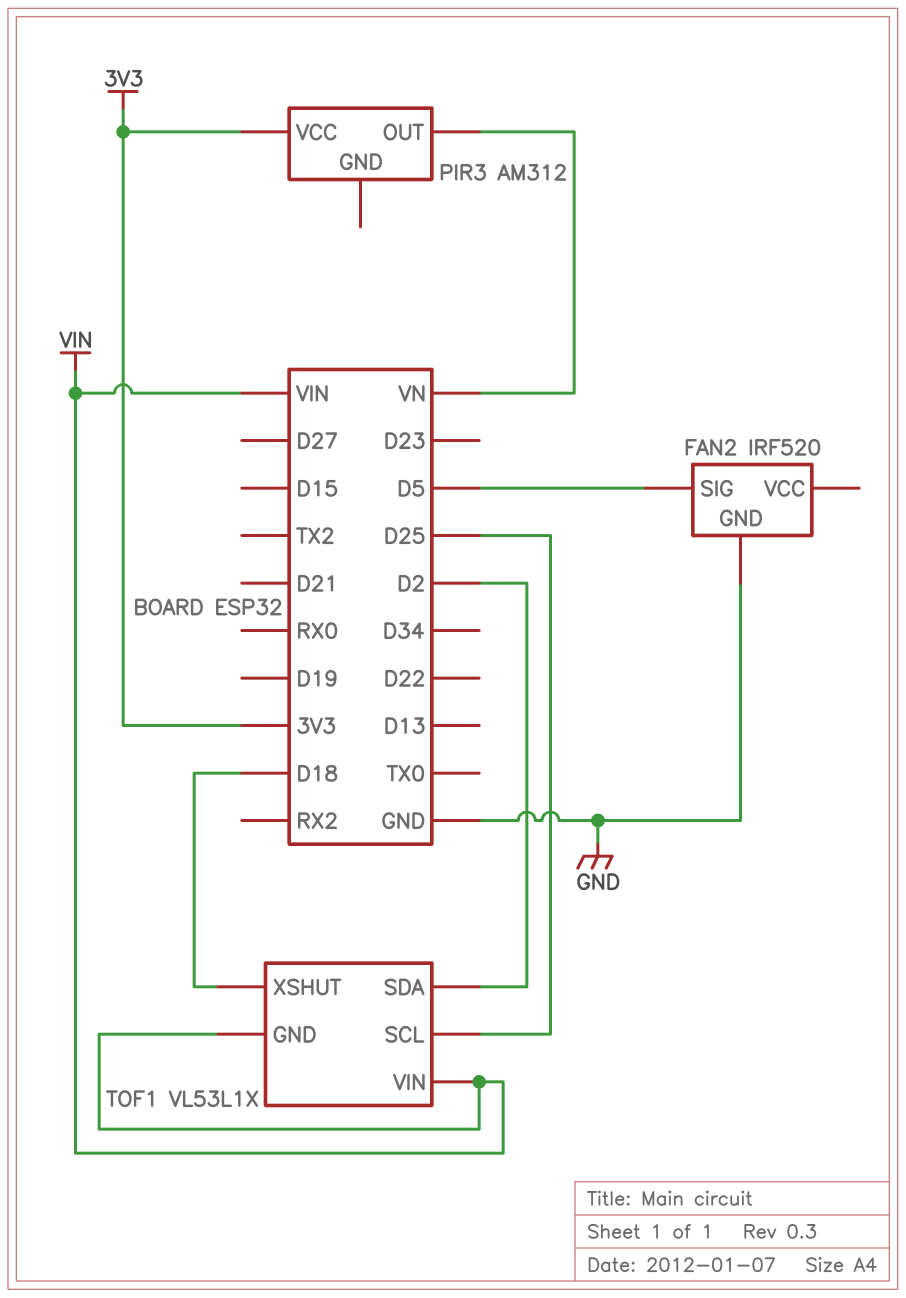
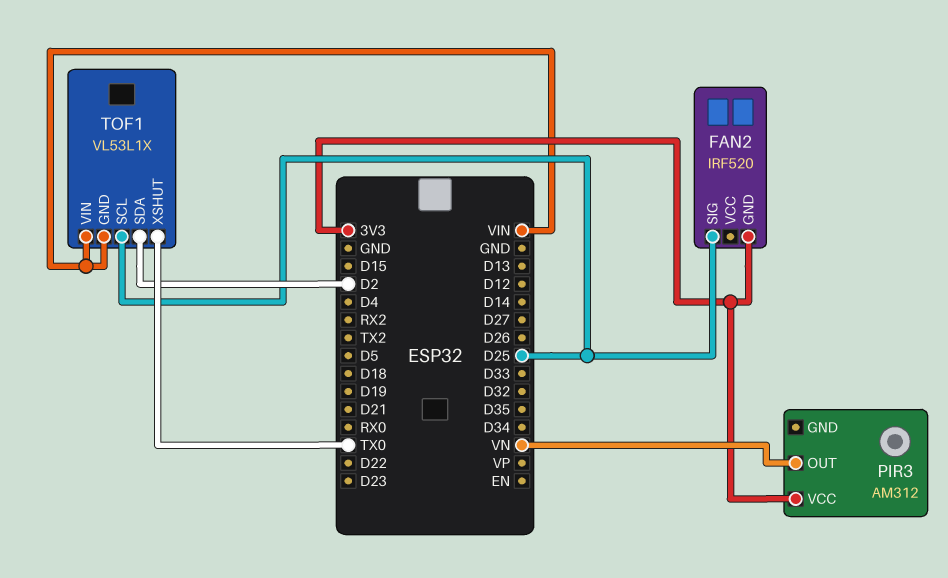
FAN2 pin GND: GND -> 3V3
FAN2 pin SIG: D5 -> D25
TOF1 pin XSHUT: D18 -> TX0

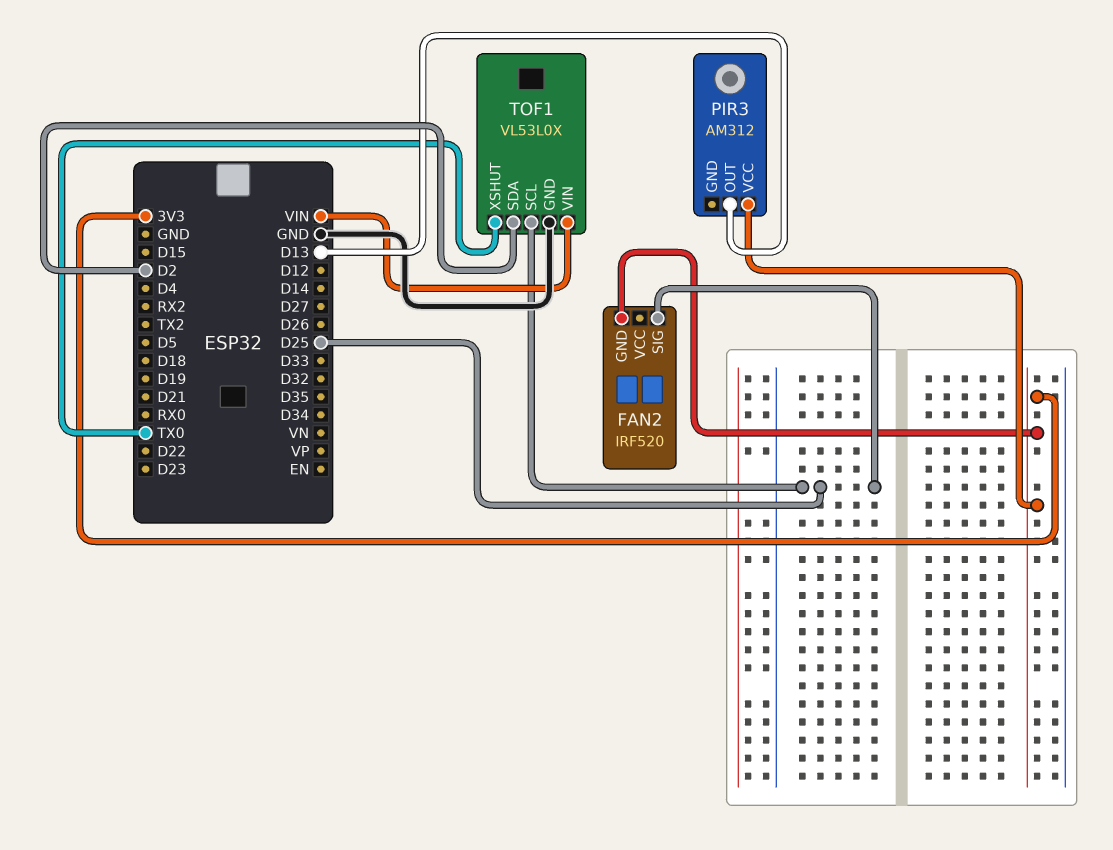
PIR3 pin OUT: VN -> D13
TOF1: VL53L1X -> VL53L0X
TOF1 pin GND: VIN -> GND

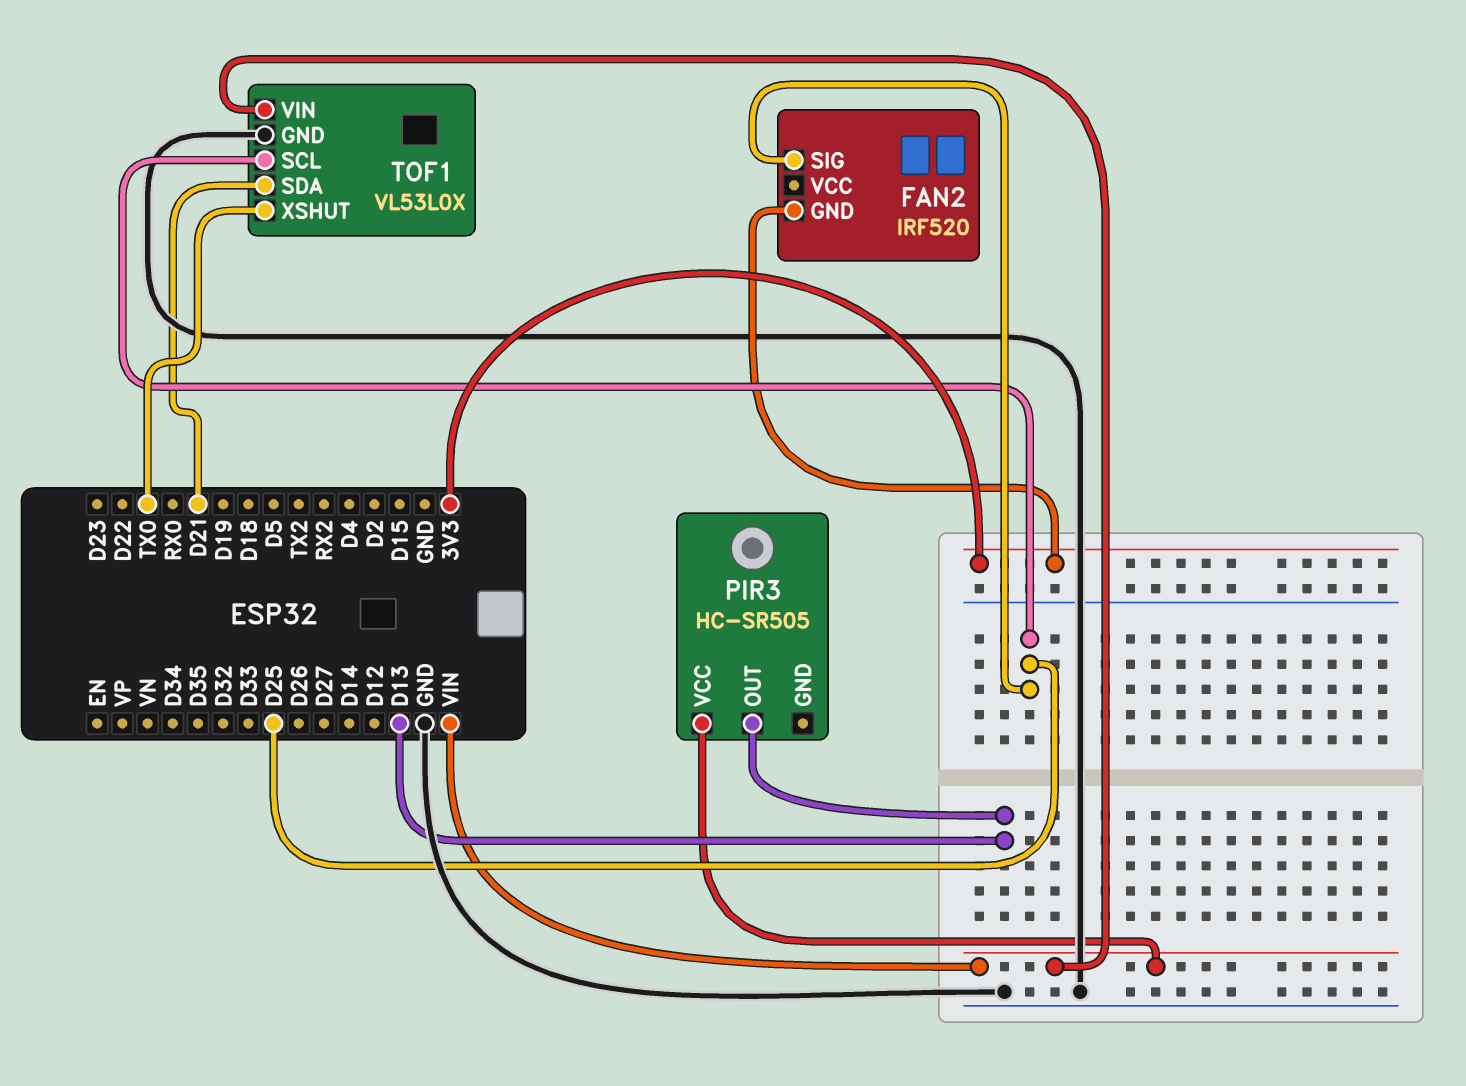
PIR3: AM312 -> HC-SR505
PIR3 pin VCC: 3V3 -> VIN
TOF1 pin SDA: D2 -> D21

